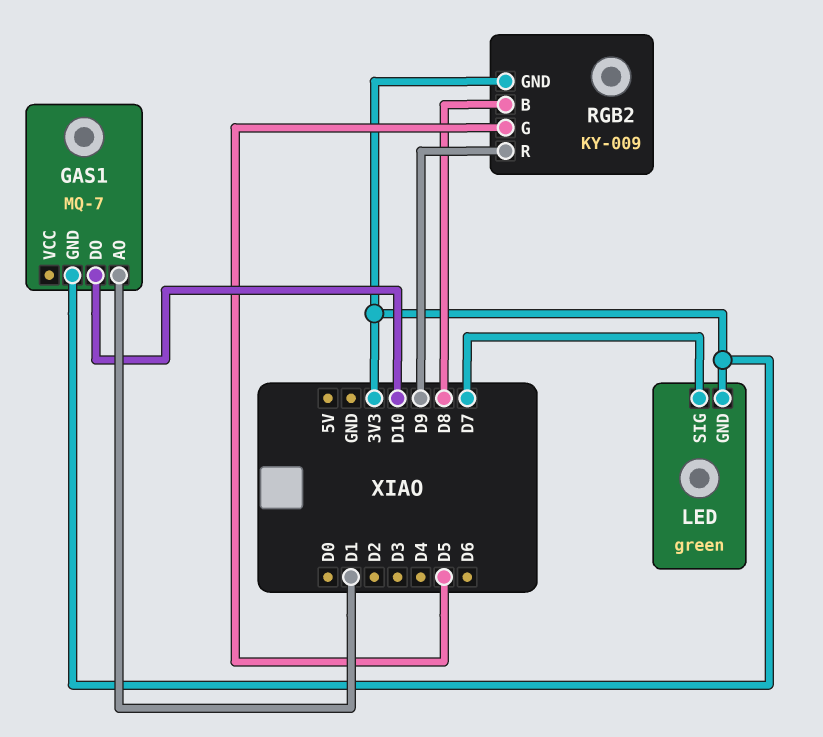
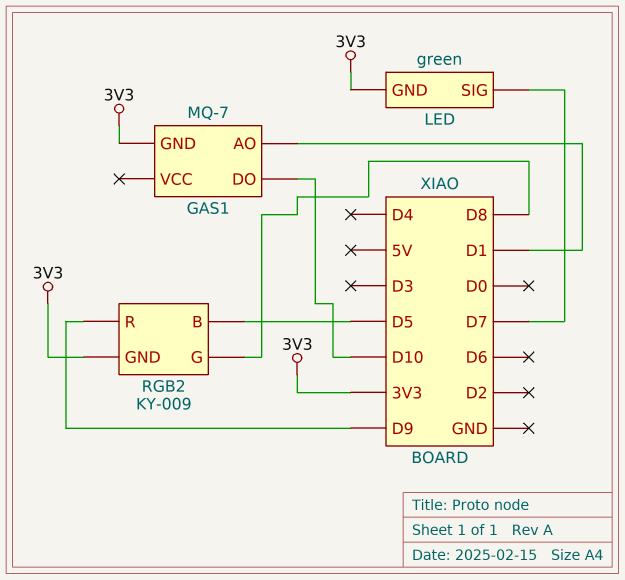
RGB2 pin B: D8 -> D5
RGB2 pin G: D5 -> D8

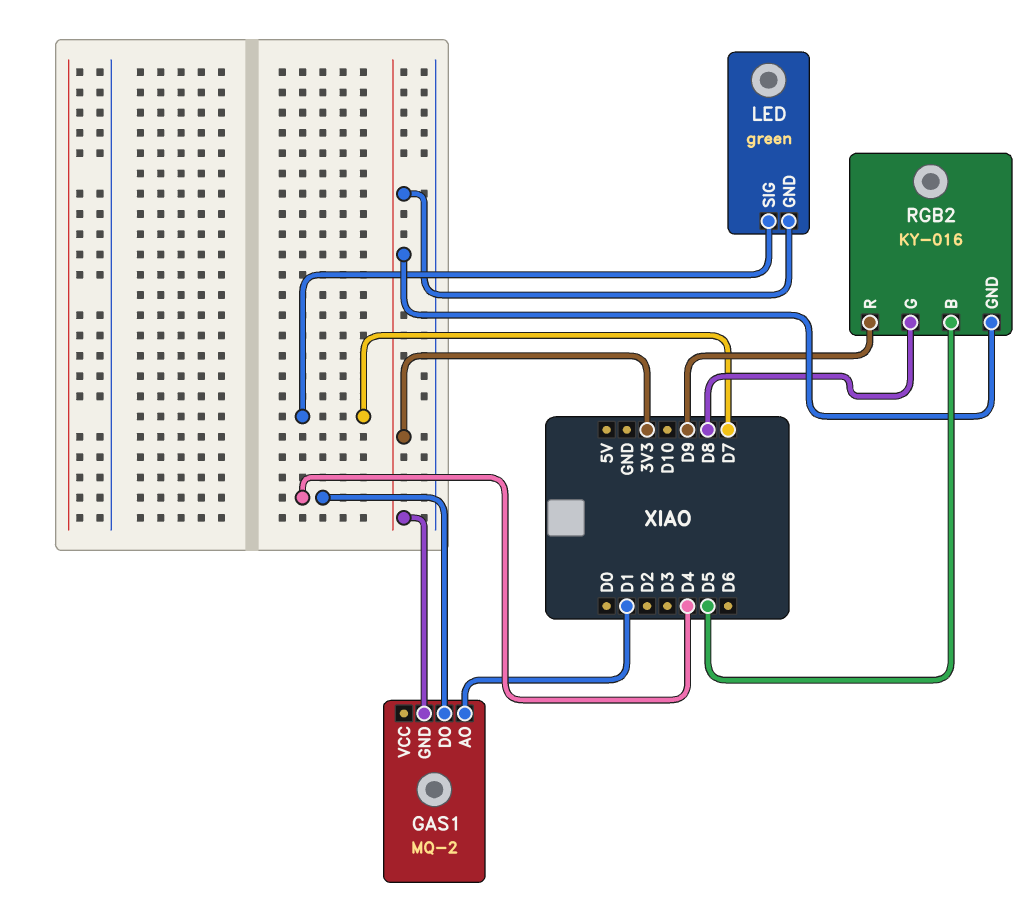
GAS1: MQ-7 -> MQ-2
GAS1 pin DO: D10 -> D4
RGB2: KY-009 -> KY-016

